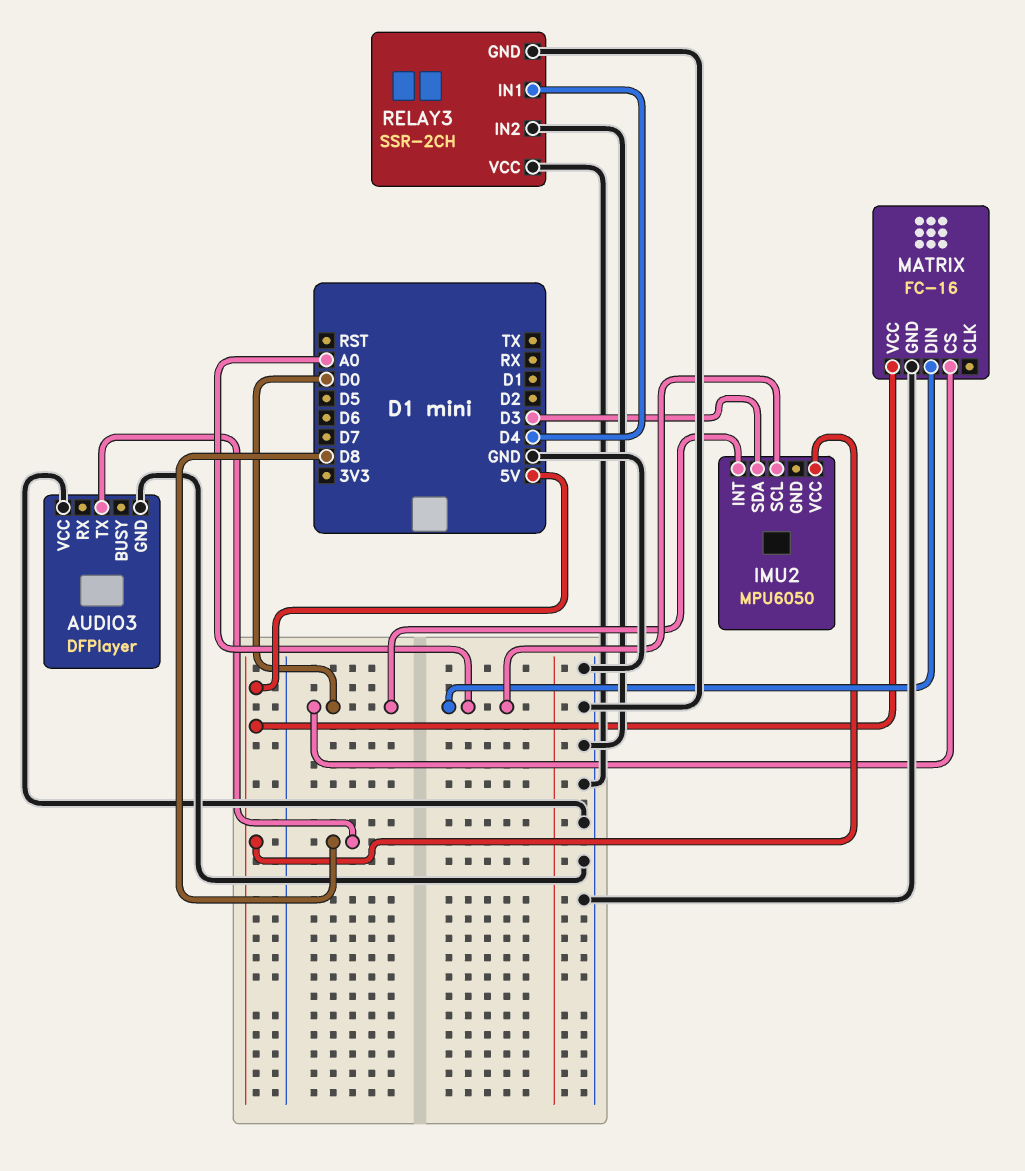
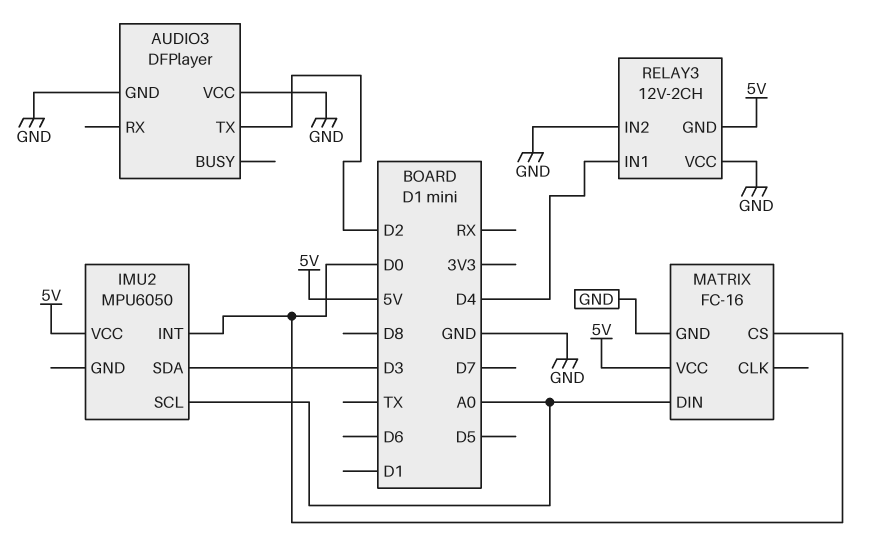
AUDIO3 pin TX: D8 -> D2
RELAY3: SSR-2CH -> 12V-2CH
RELAY3 pin GND: GND -> 5V

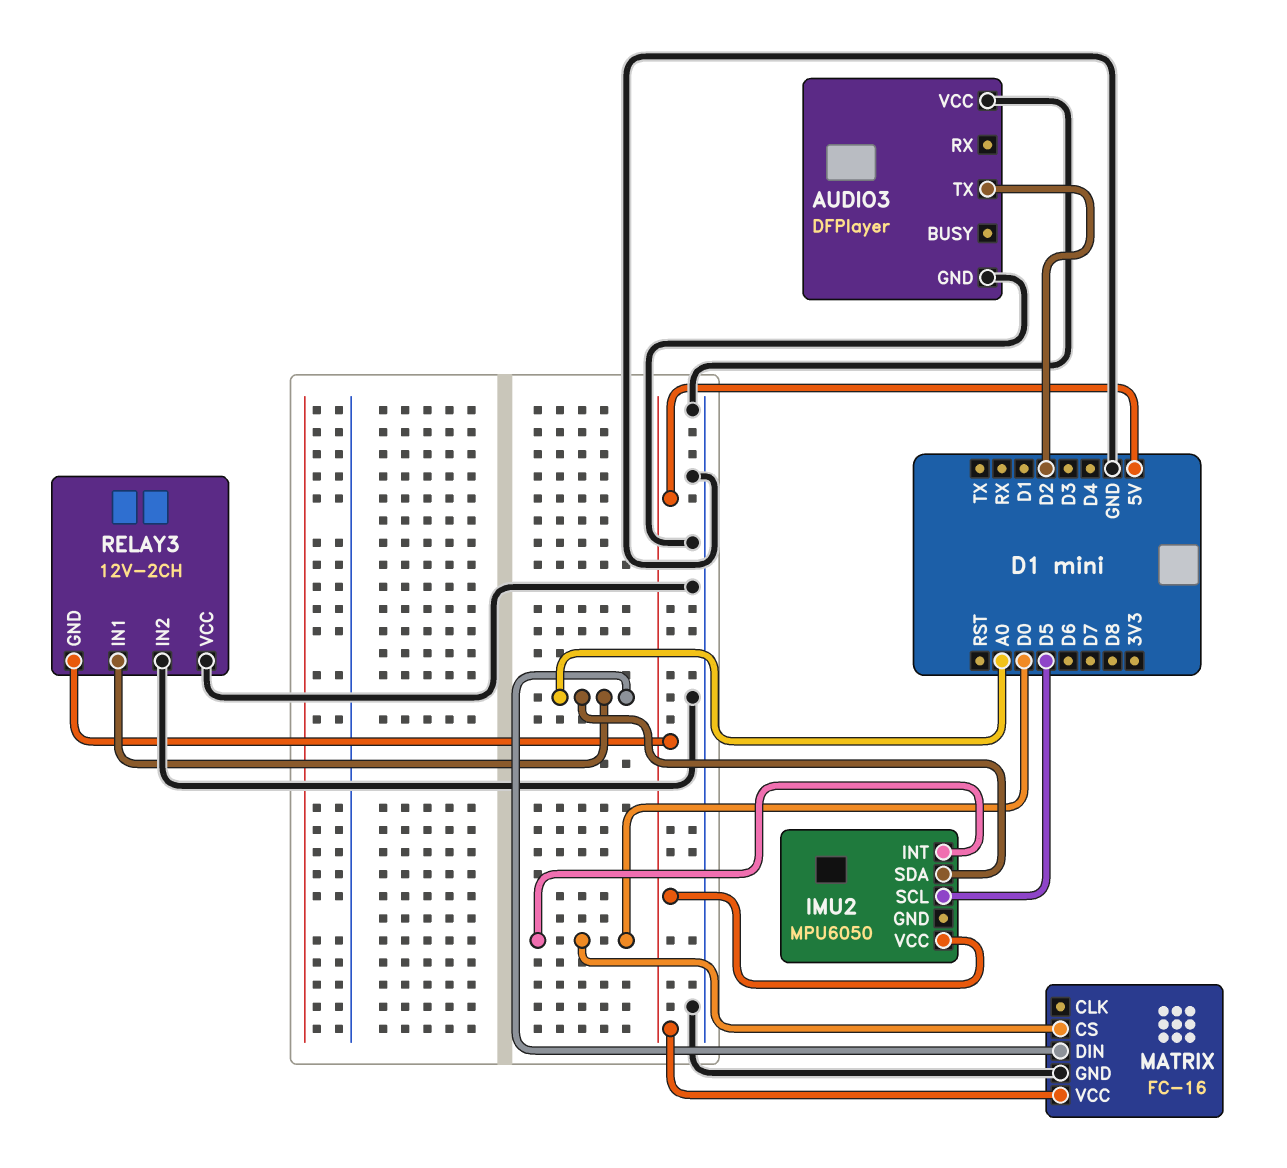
IMU2 pin SCL: A0 -> D5
IMU2 pin SDA: D3 -> A0
RELAY3 pin IN1: D4 -> A0

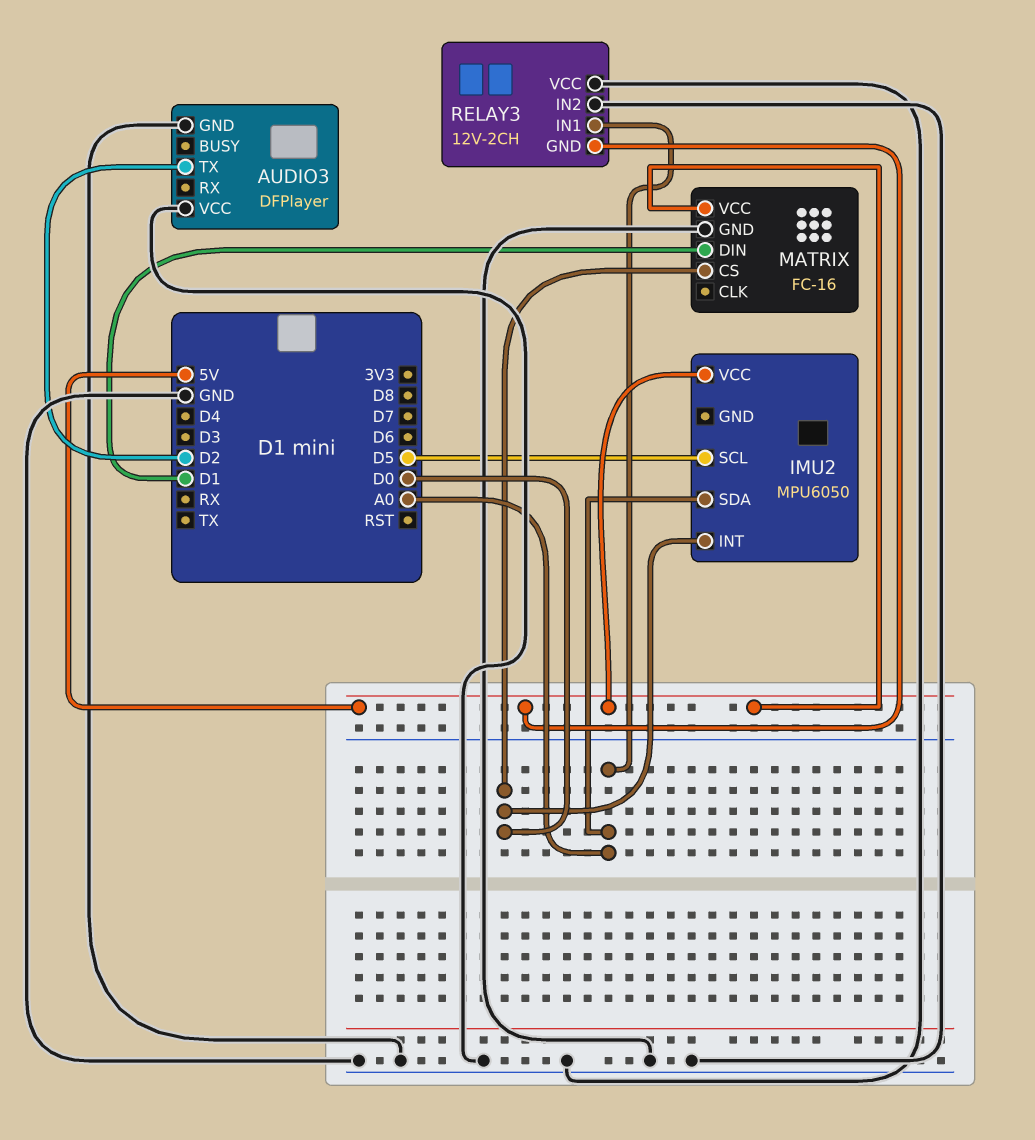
MATRIX pin DIN: A0 -> D1

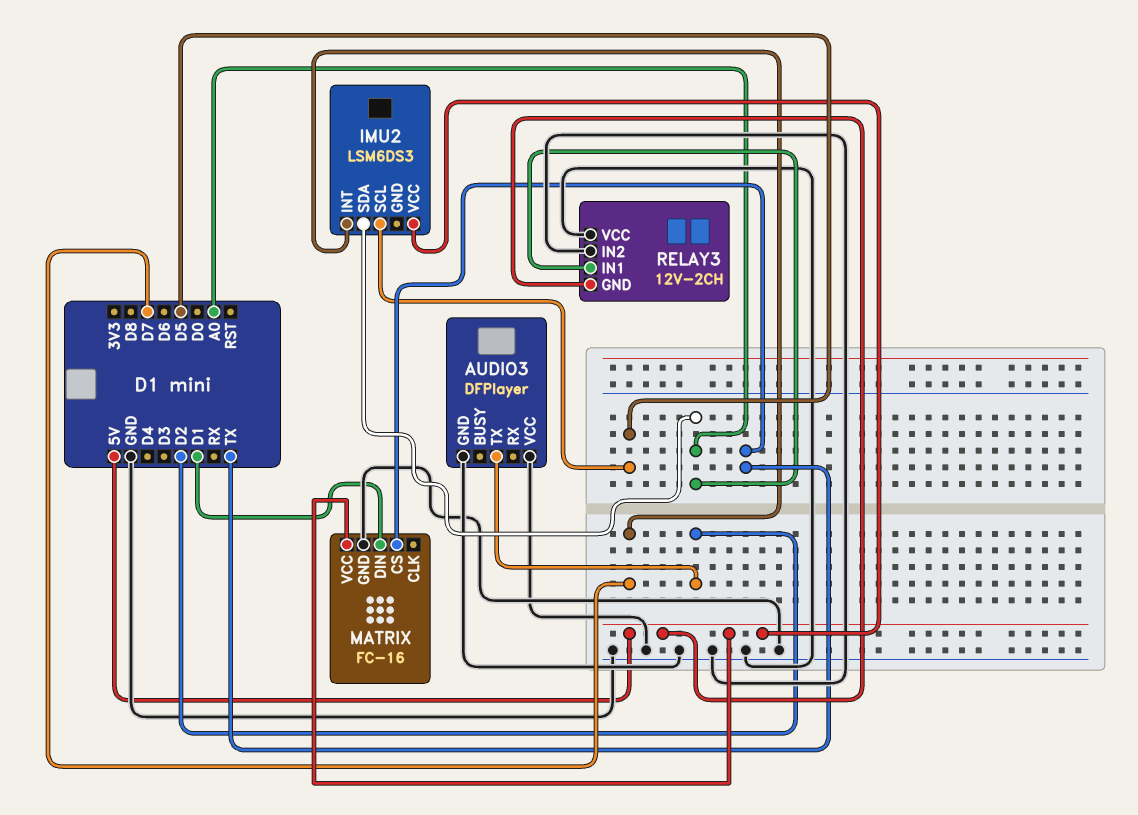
IMU2: MPU6050 -> LSM6DS3
IMU2 pin INT: D0 -> D7
MATRIX pin CS: D0 -> TX

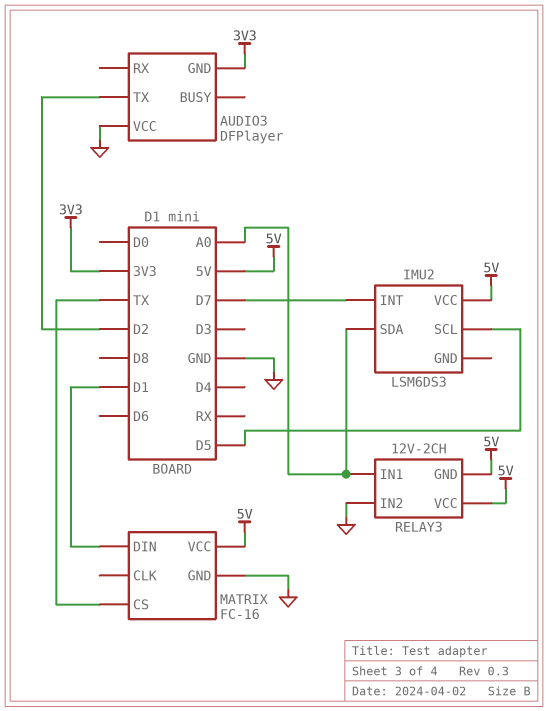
AUDIO3 pin GND: GND -> 3V3
RELAY3 pin VCC: GND -> 5V

